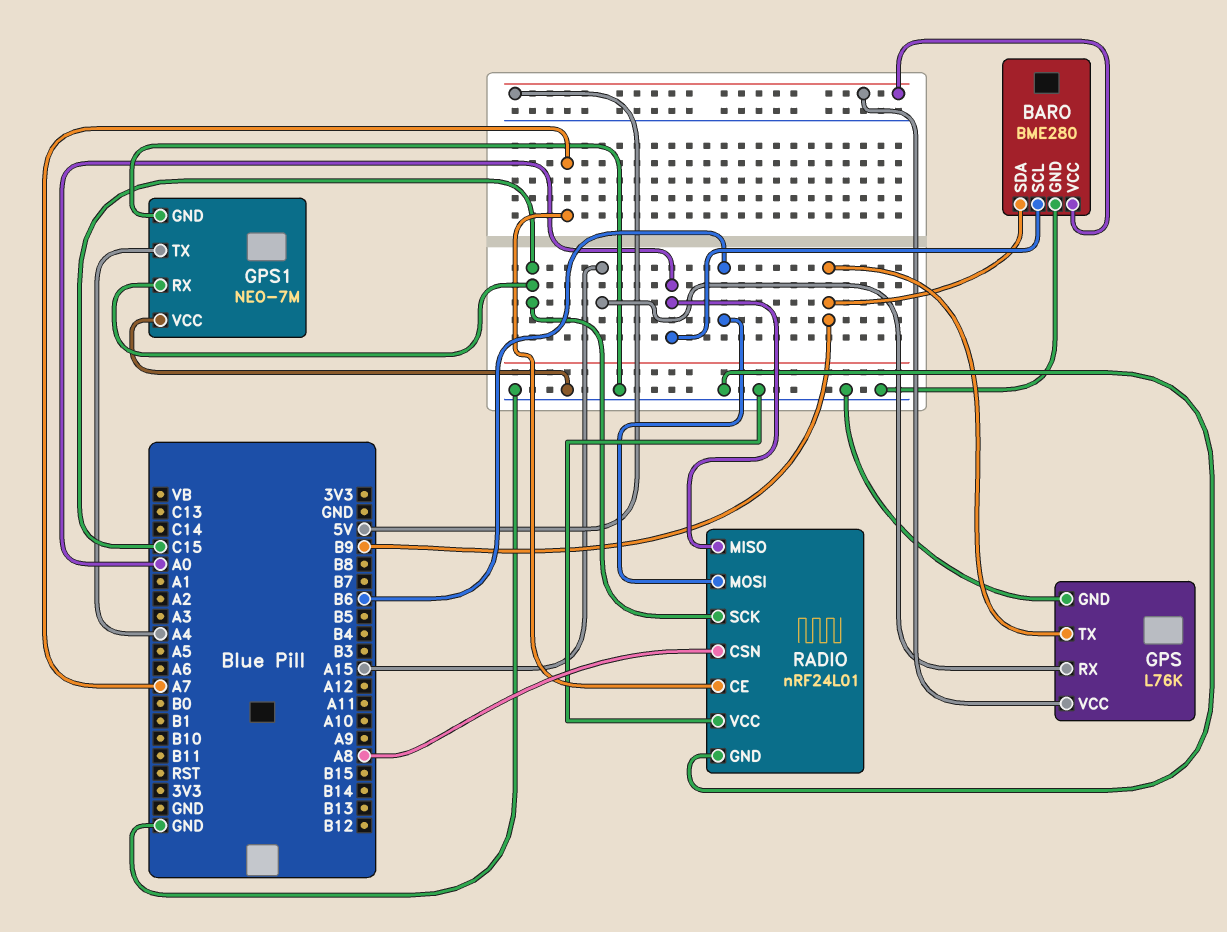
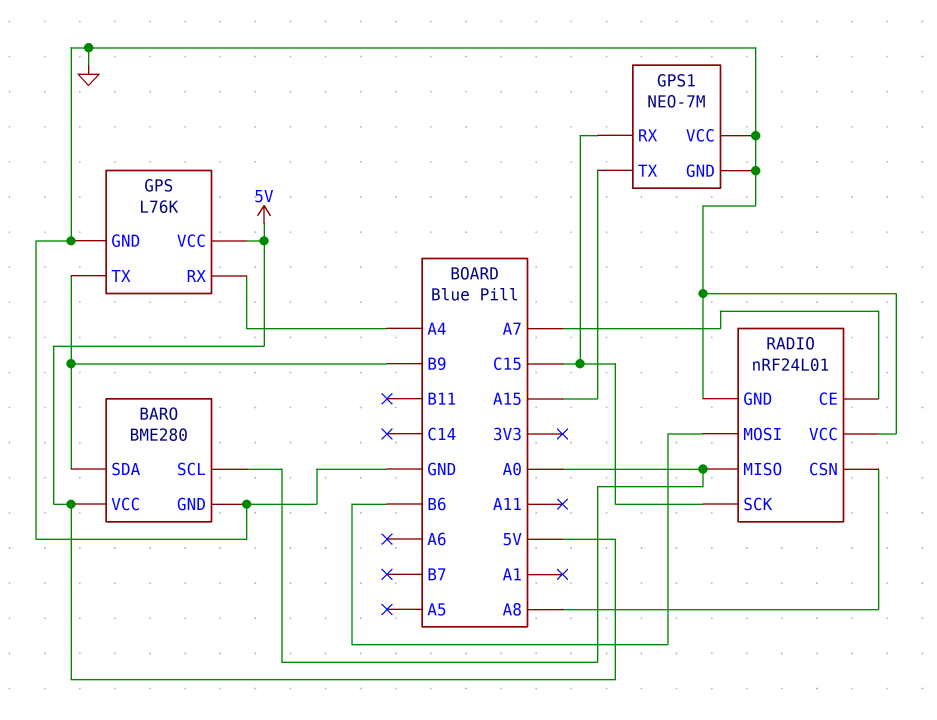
GPS pin RX: A15 -> A4
GPS1 pin TX: A4 -> A15

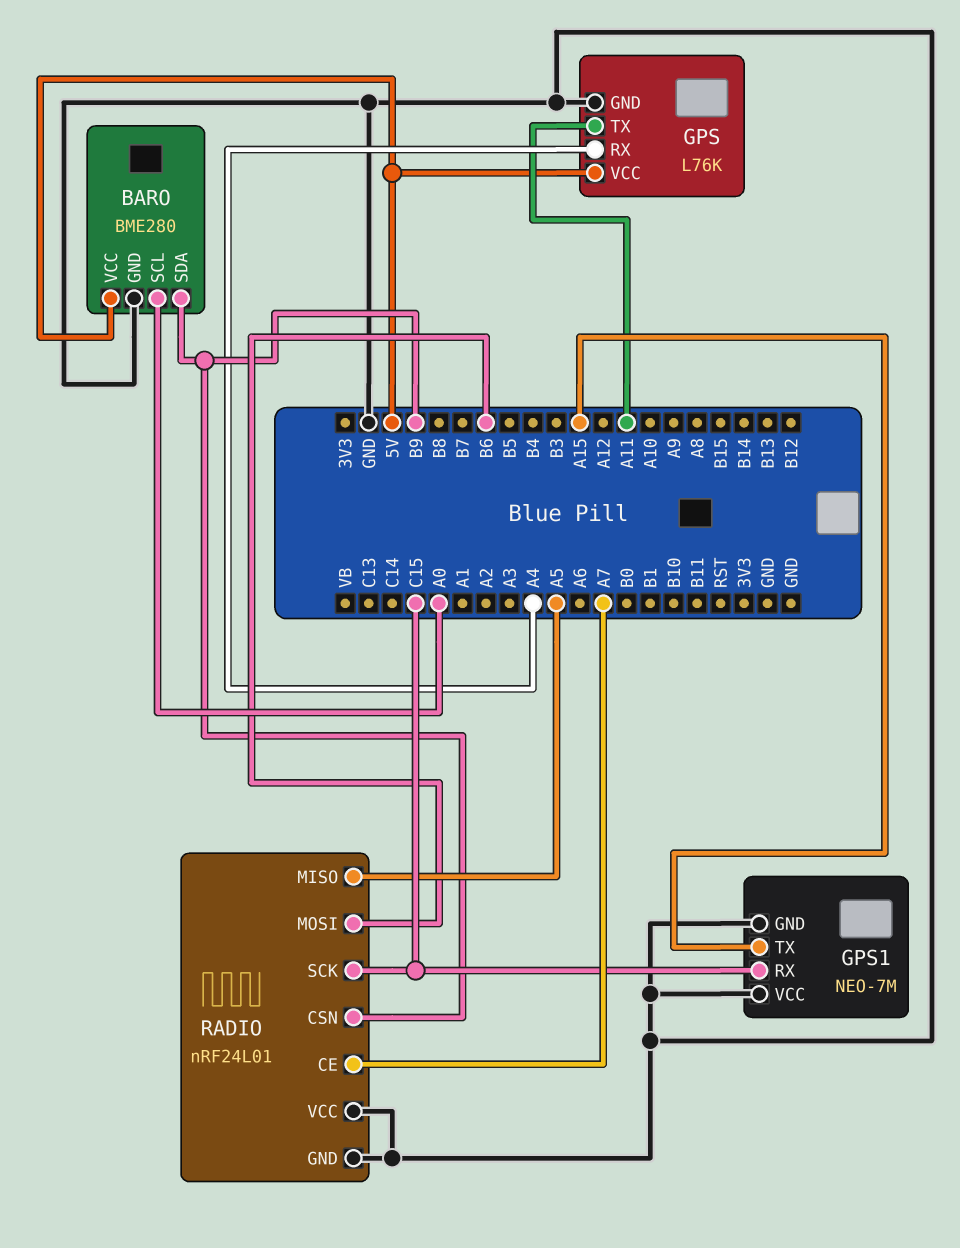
GPS pin TX: B9 -> A11
RADIO pin CSN: A8 -> B9
RADIO pin MISO: A0 -> A5

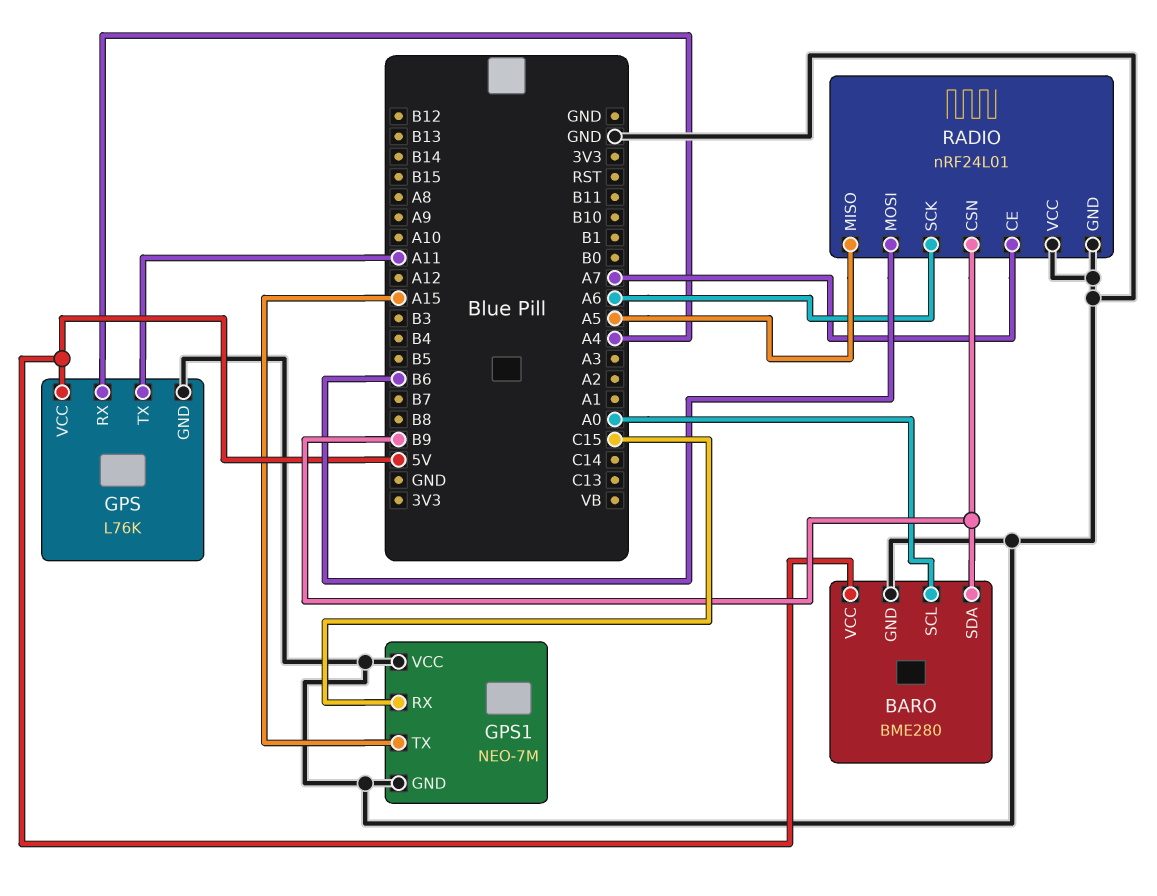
RADIO pin SCK: C15 -> A6

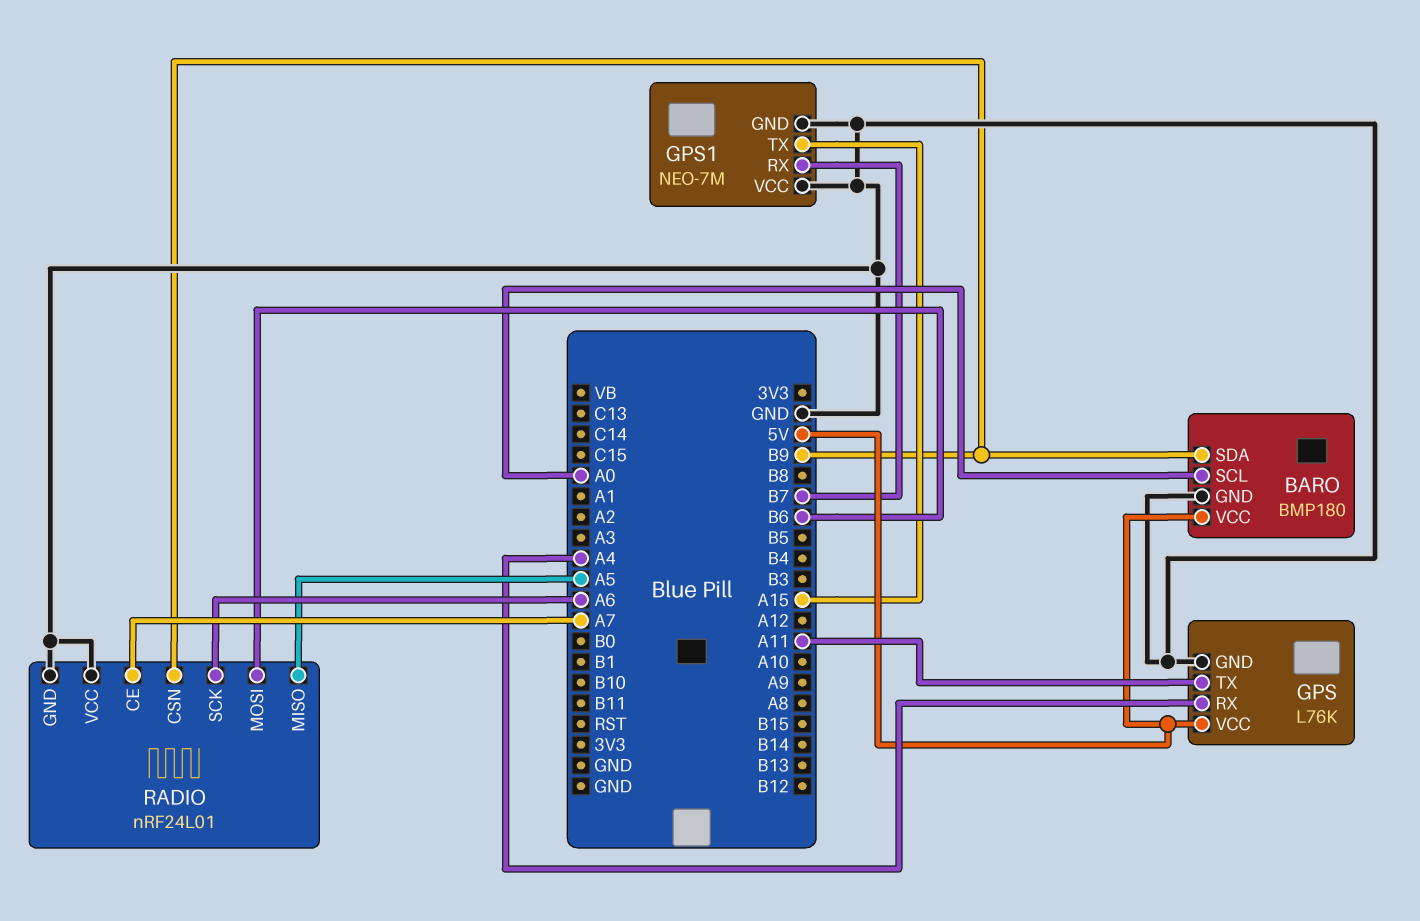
BARO: BME280 -> BMP180
GPS1 pin RX: C15 -> B7

